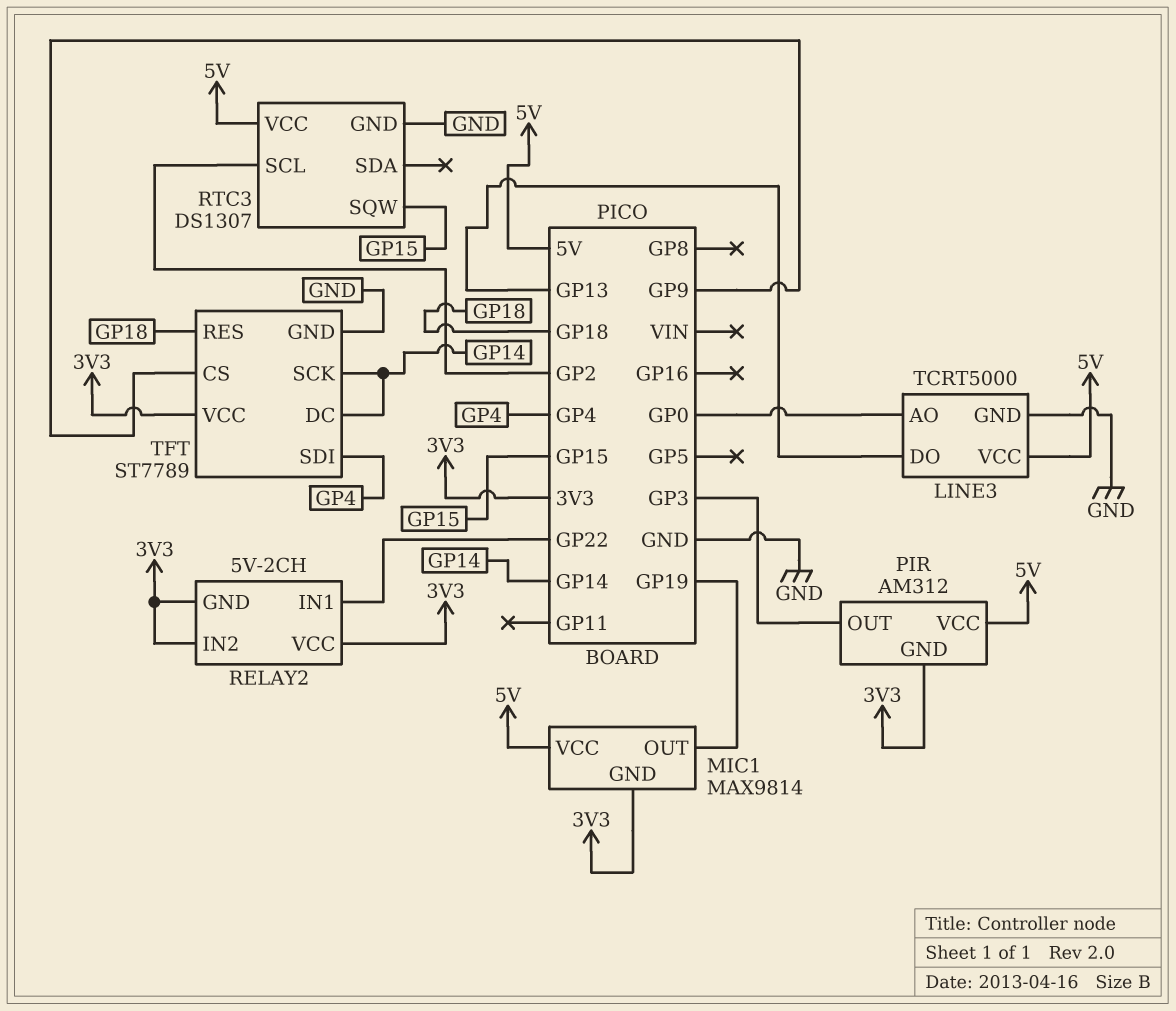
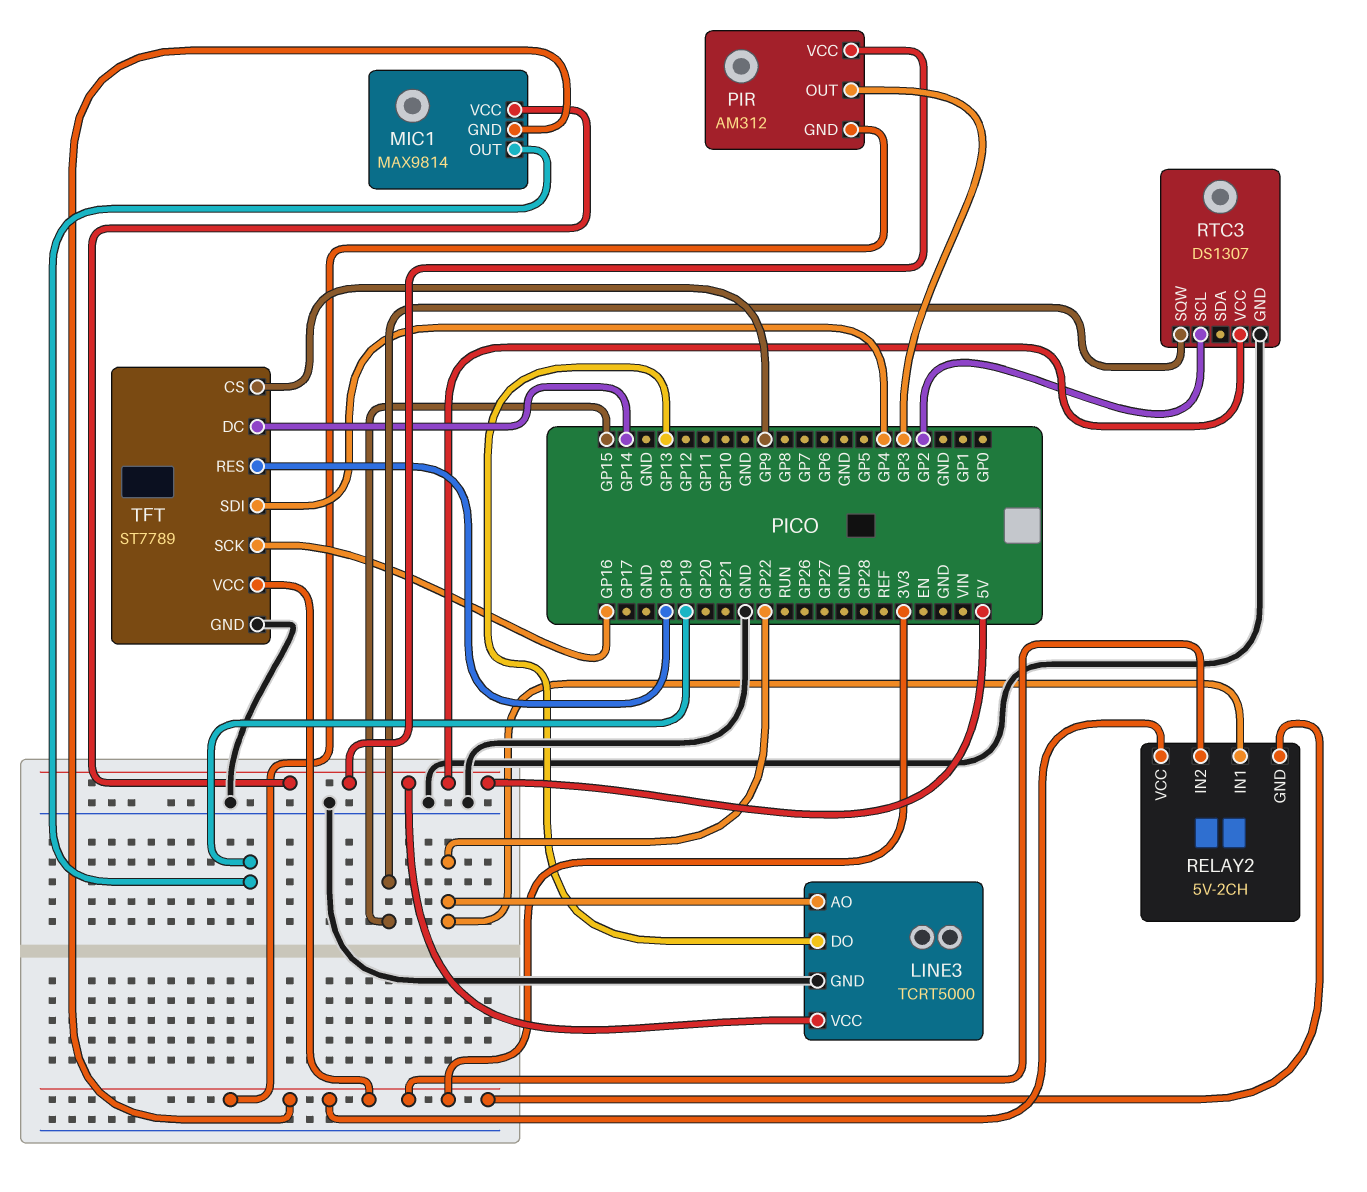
LINE3 pin AO: GP0 -> GP22
TFT pin SCK: GP14 -> GP16

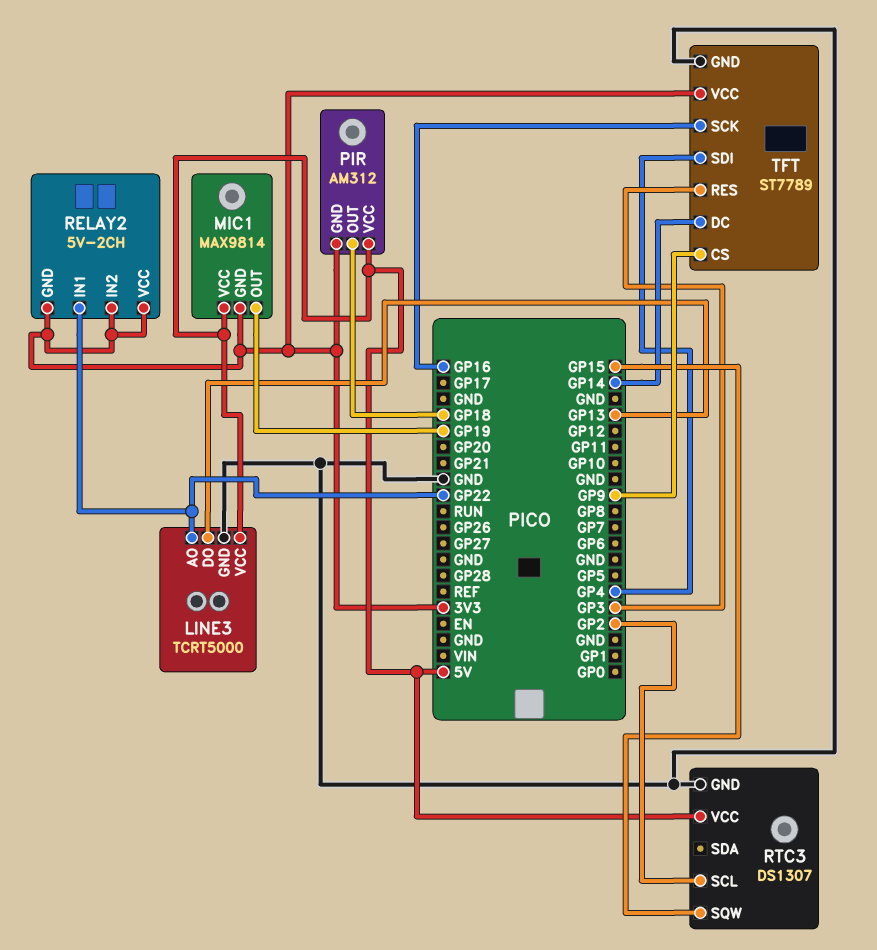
PIR pin OUT: GP3 -> GP18
TFT pin RES: GP18 -> GP3

